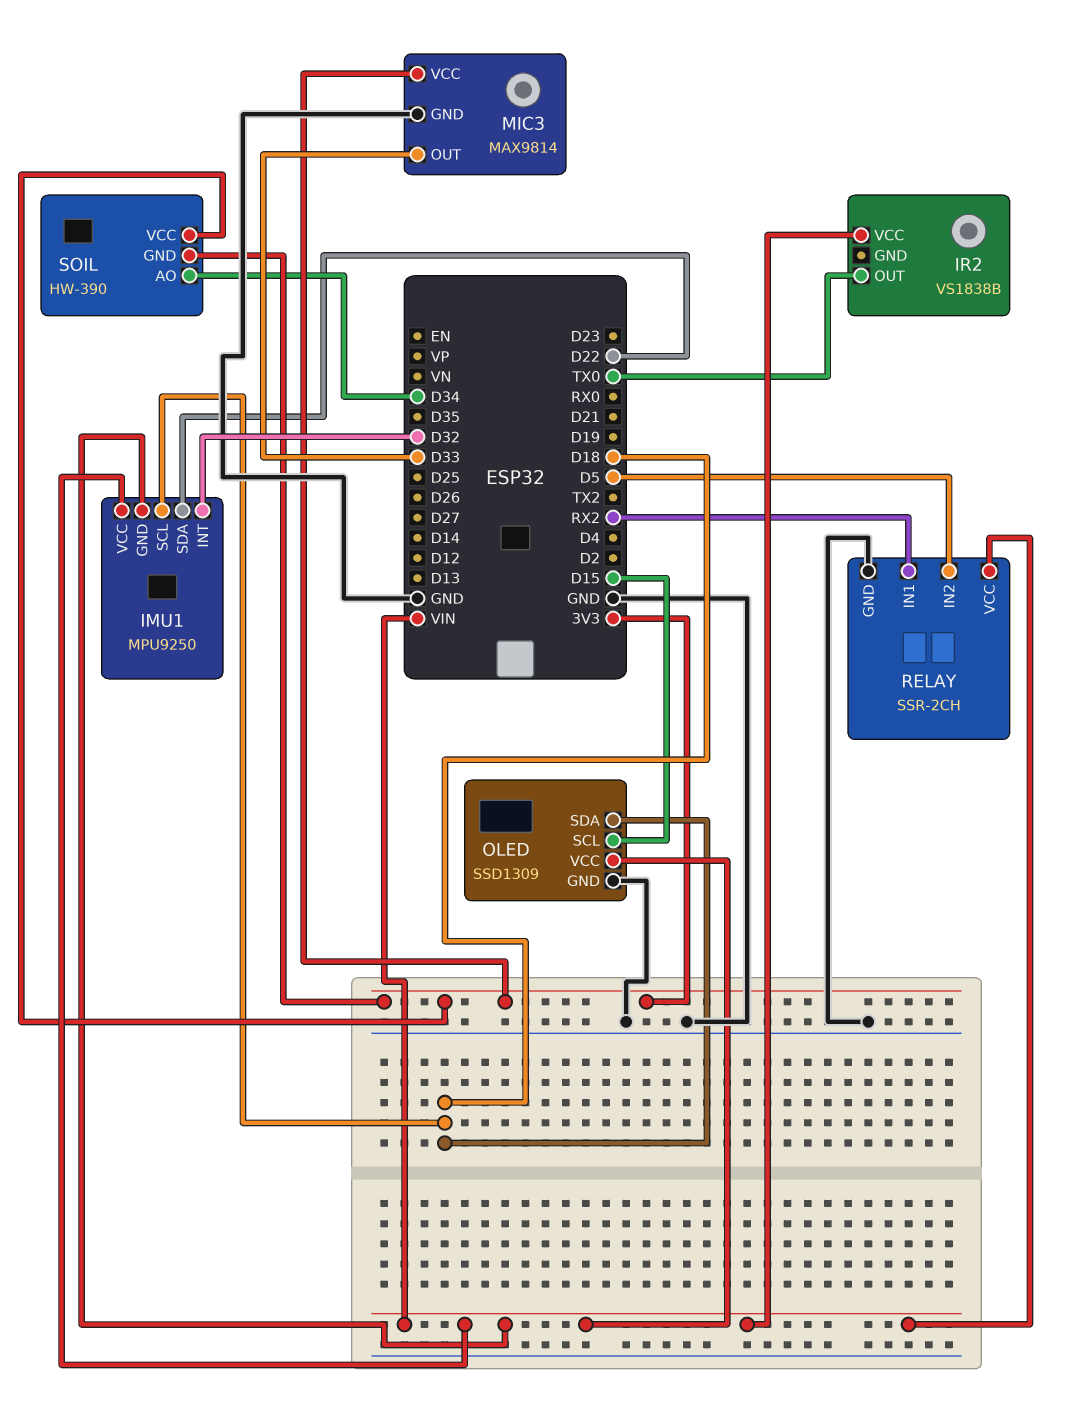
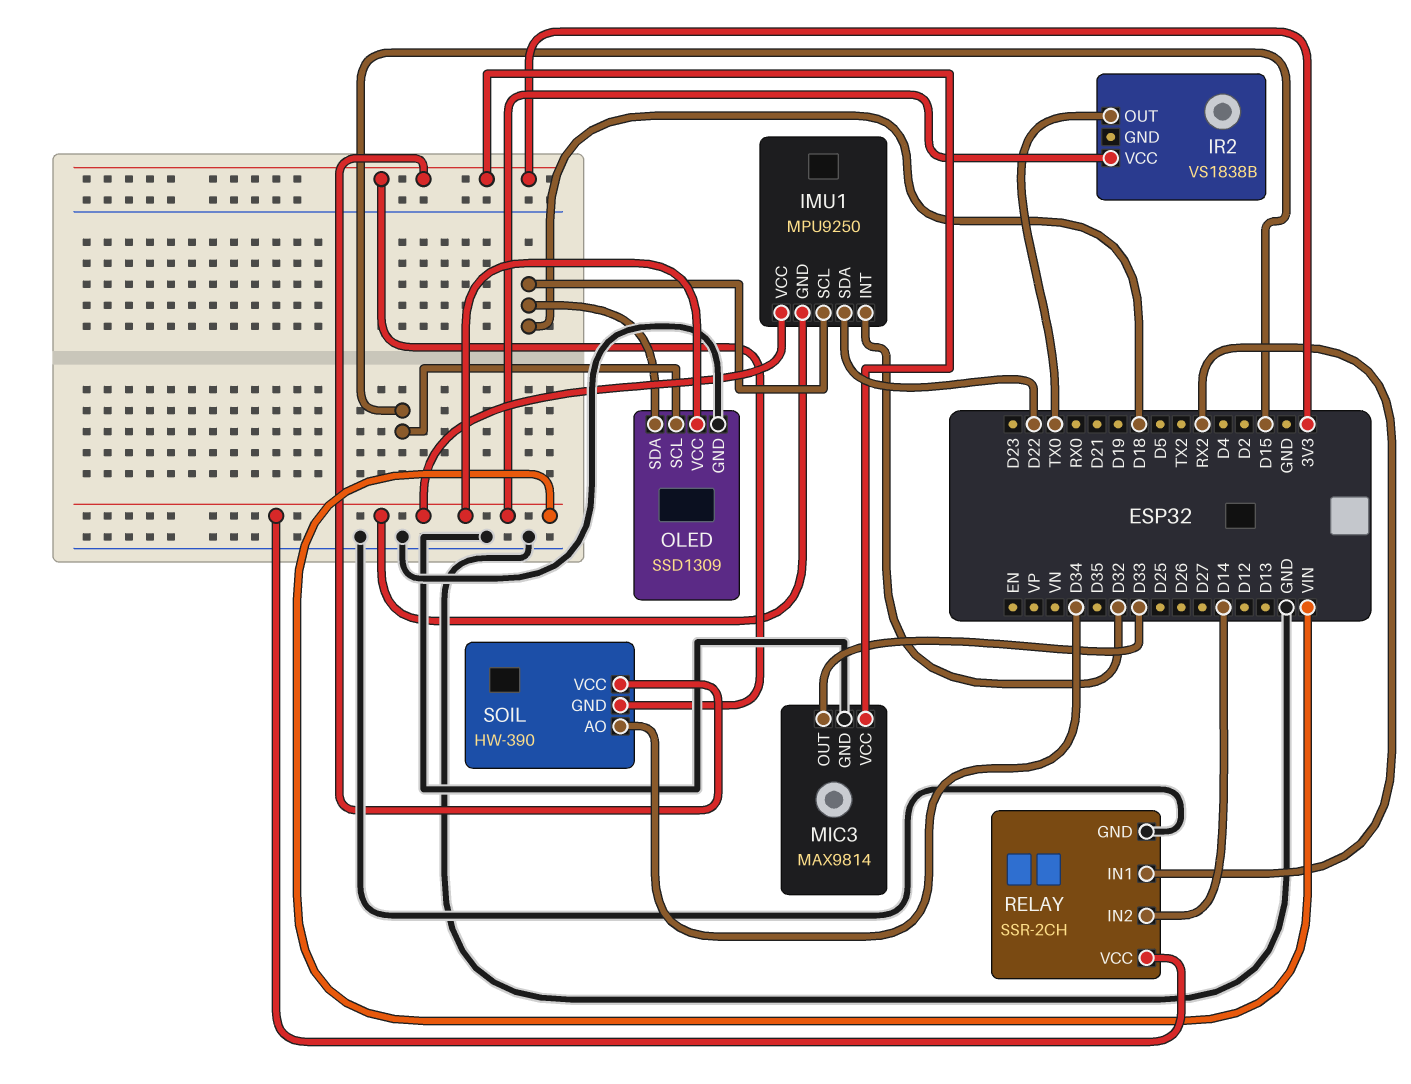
RELAY pin IN2: D5 -> D14

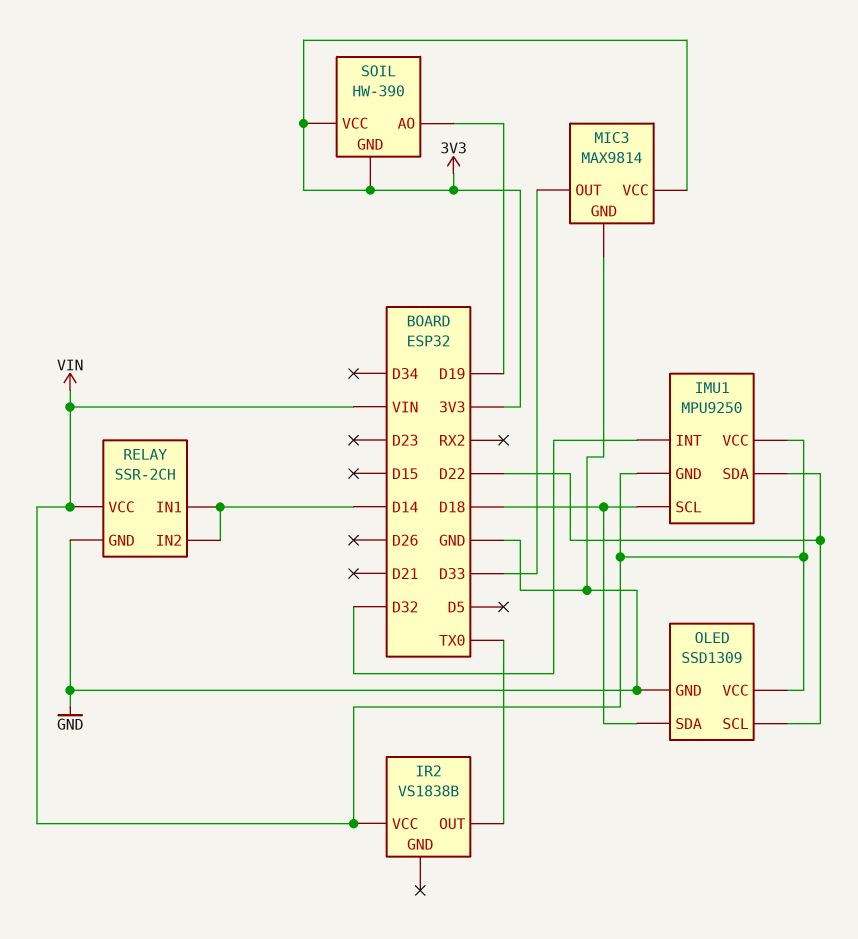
OLED pin SCL: D15 -> D22
RELAY pin IN1: RX2 -> D14
SOIL pin AO: D34 -> D19

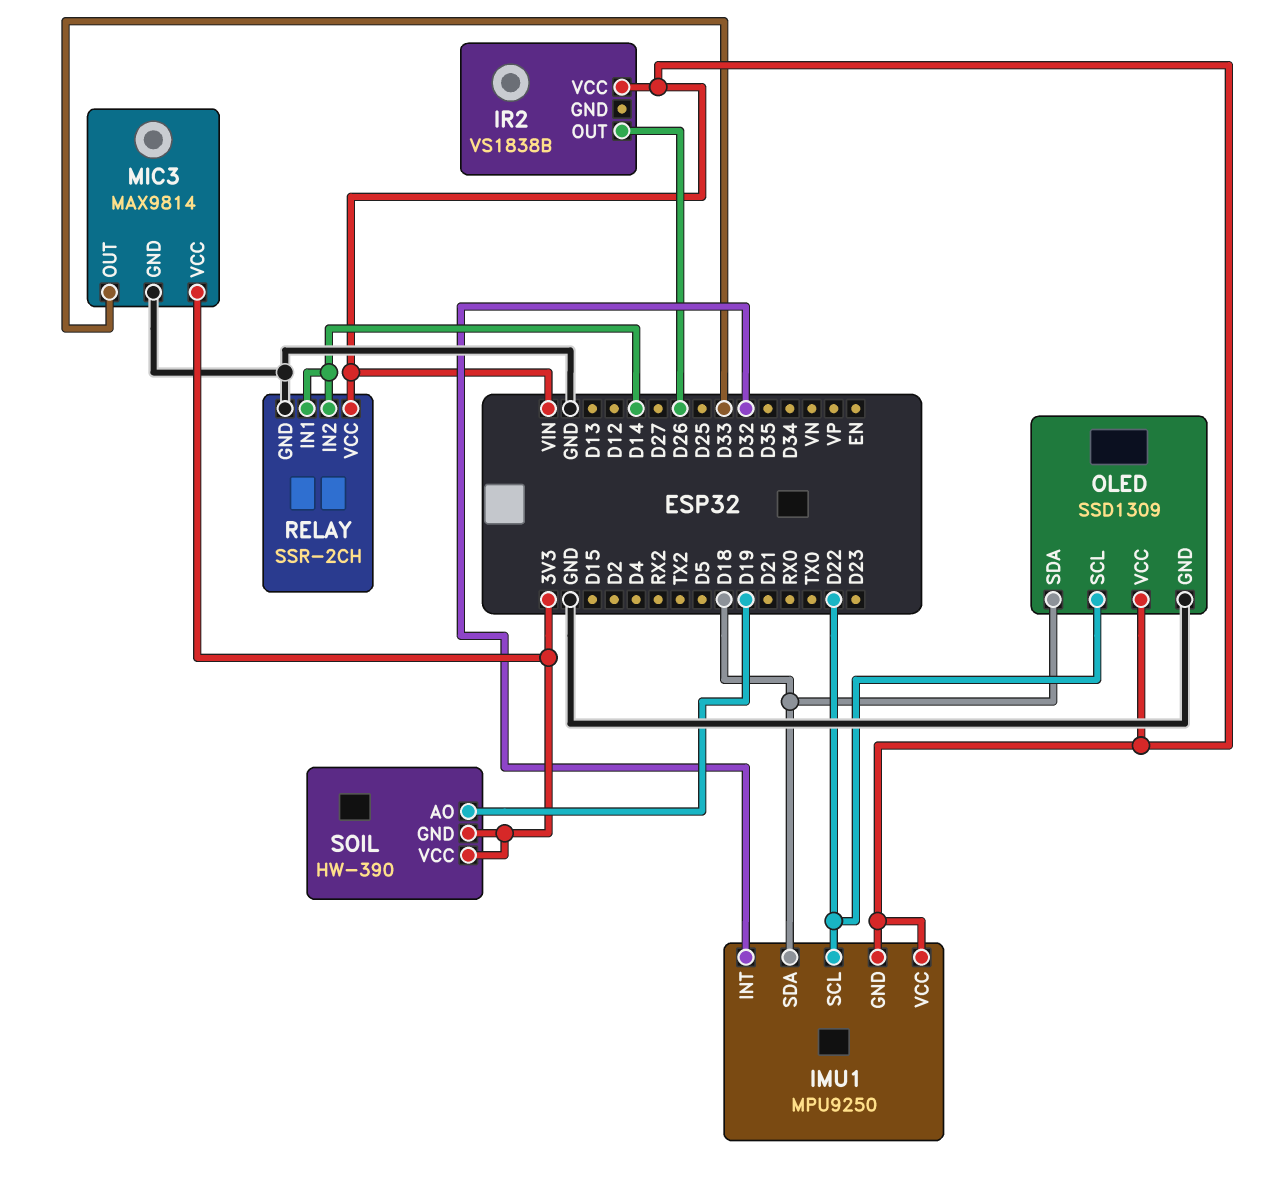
IMU1 pin SCL: D18 -> D22
IMU1 pin SDA: D22 -> D18
IR2 pin OUT: TX0 -> D26

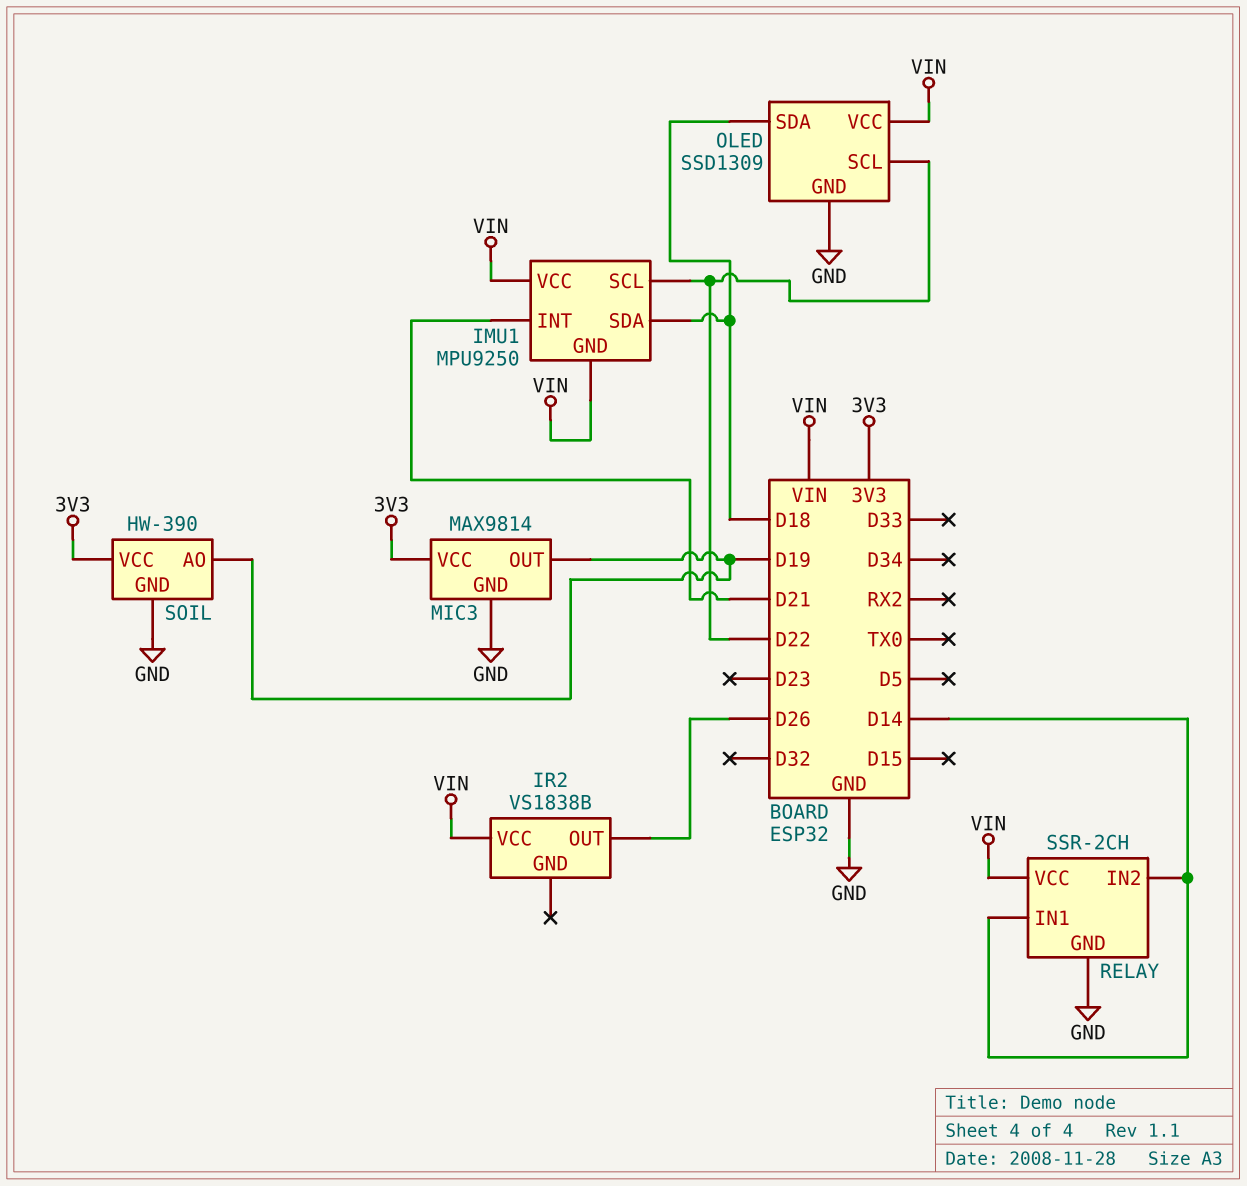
IMU1 pin INT: D32 -> D21
MIC3 pin OUT: D33 -> D19
SOIL pin GND: 3V3 -> GND

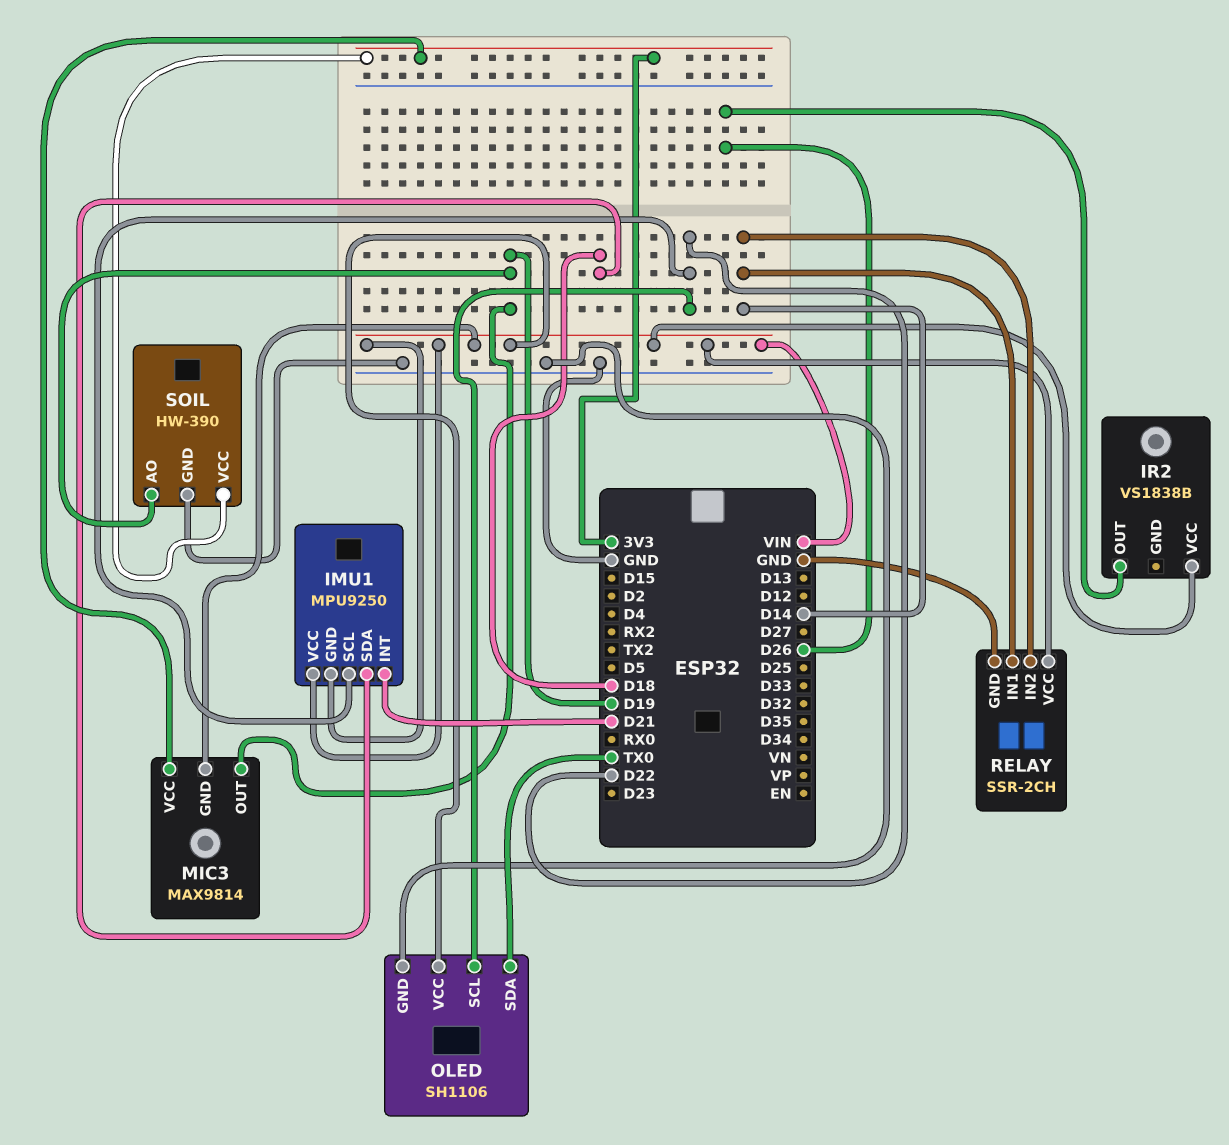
MIC3 pin GND: GND -> VIN
OLED: SSD1309 -> SH1106
OLED pin SDA: D18 -> TX0

